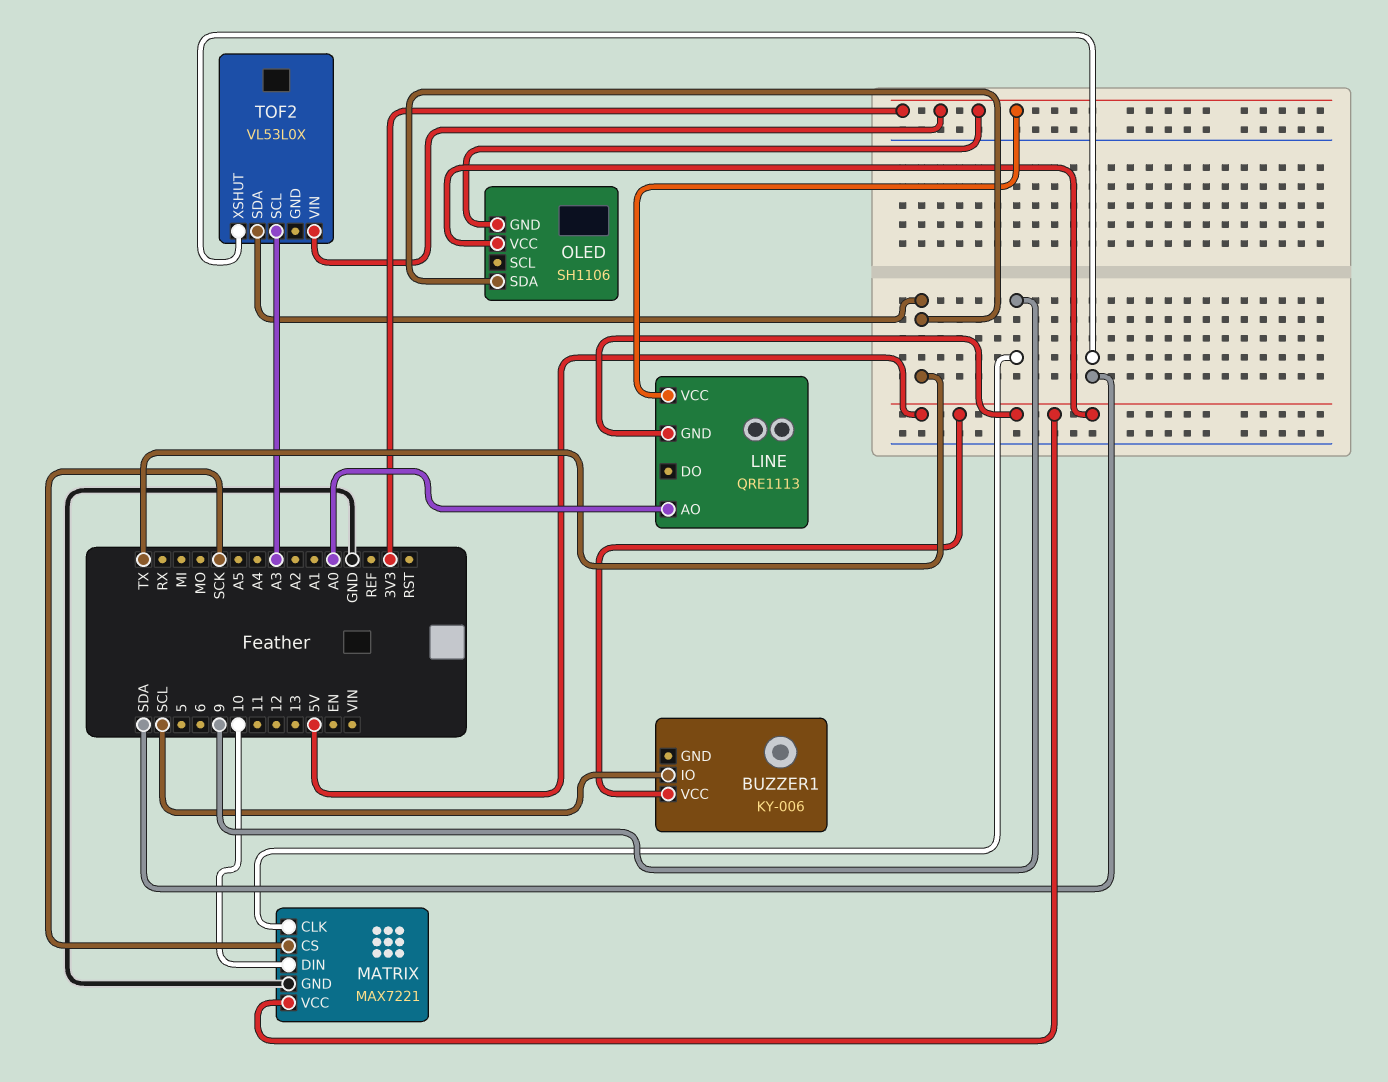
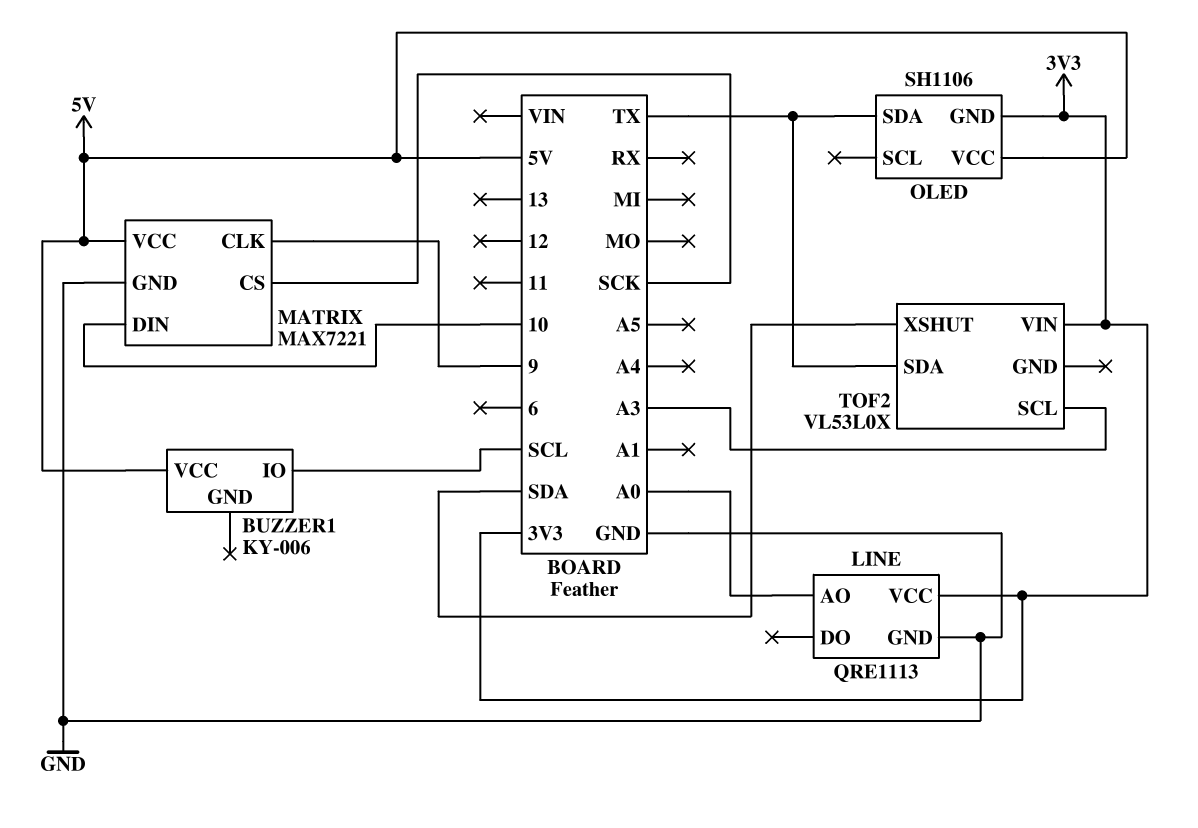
LINE pin GND: 5V -> GND

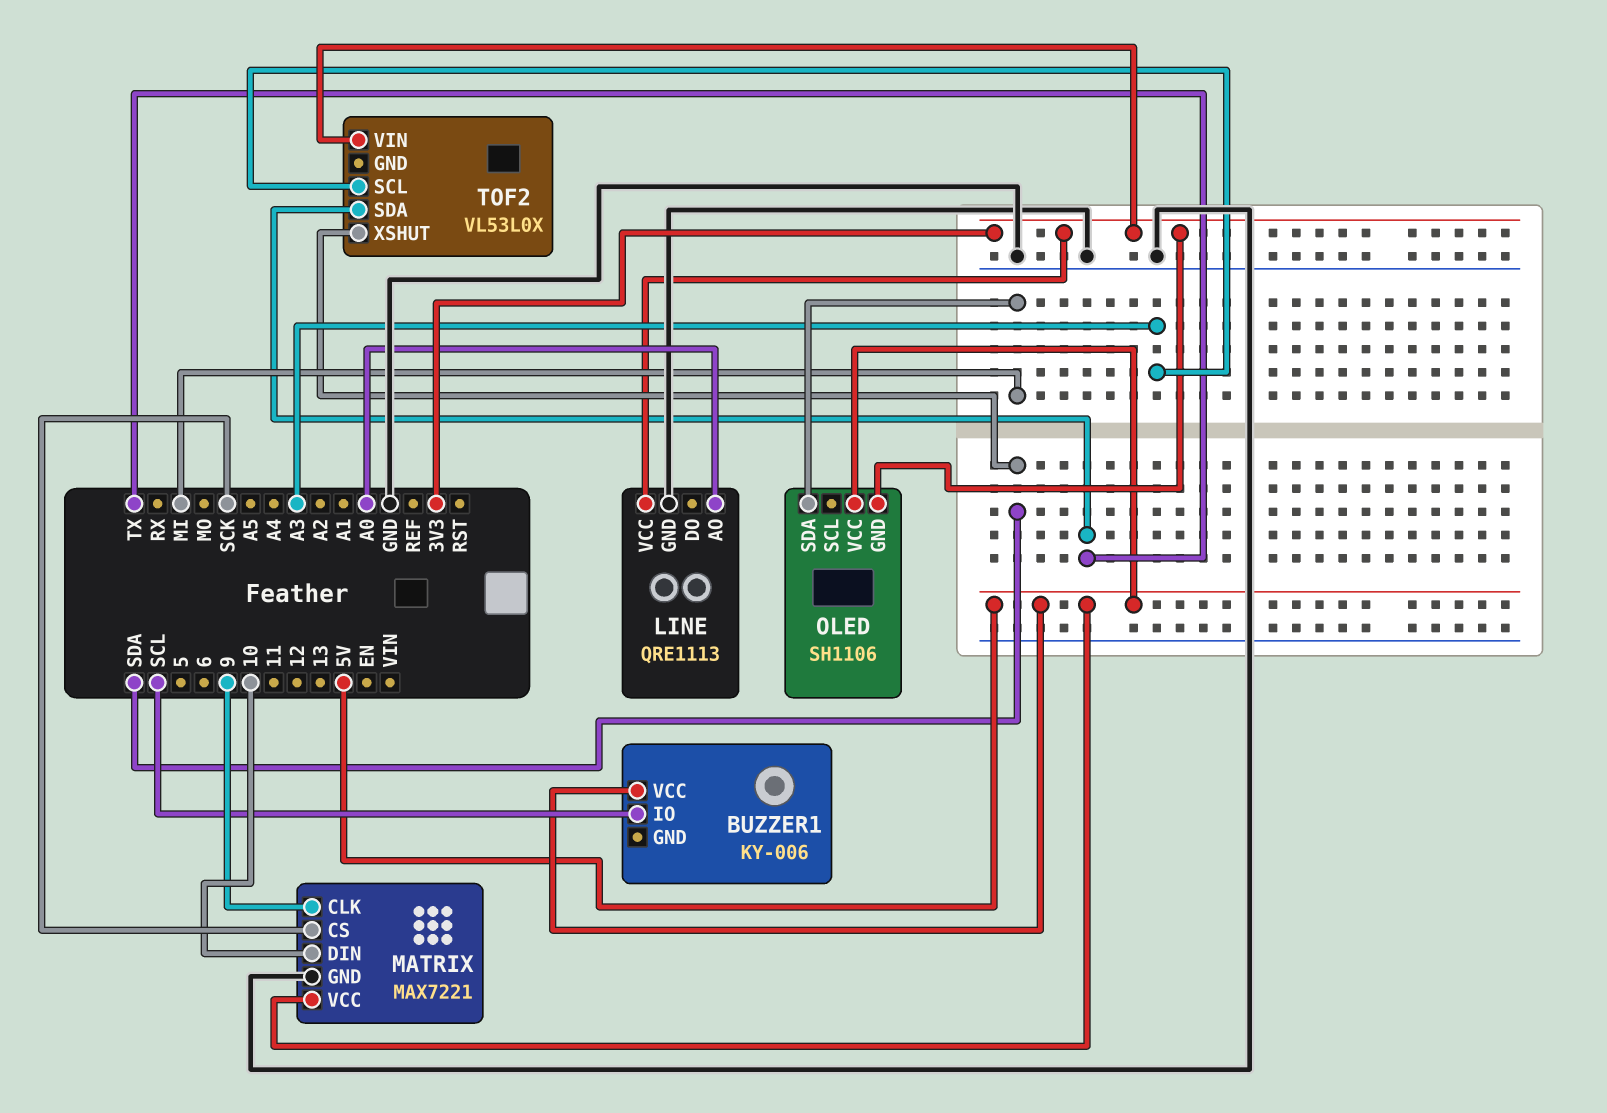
OLED pin SDA: TX -> MI

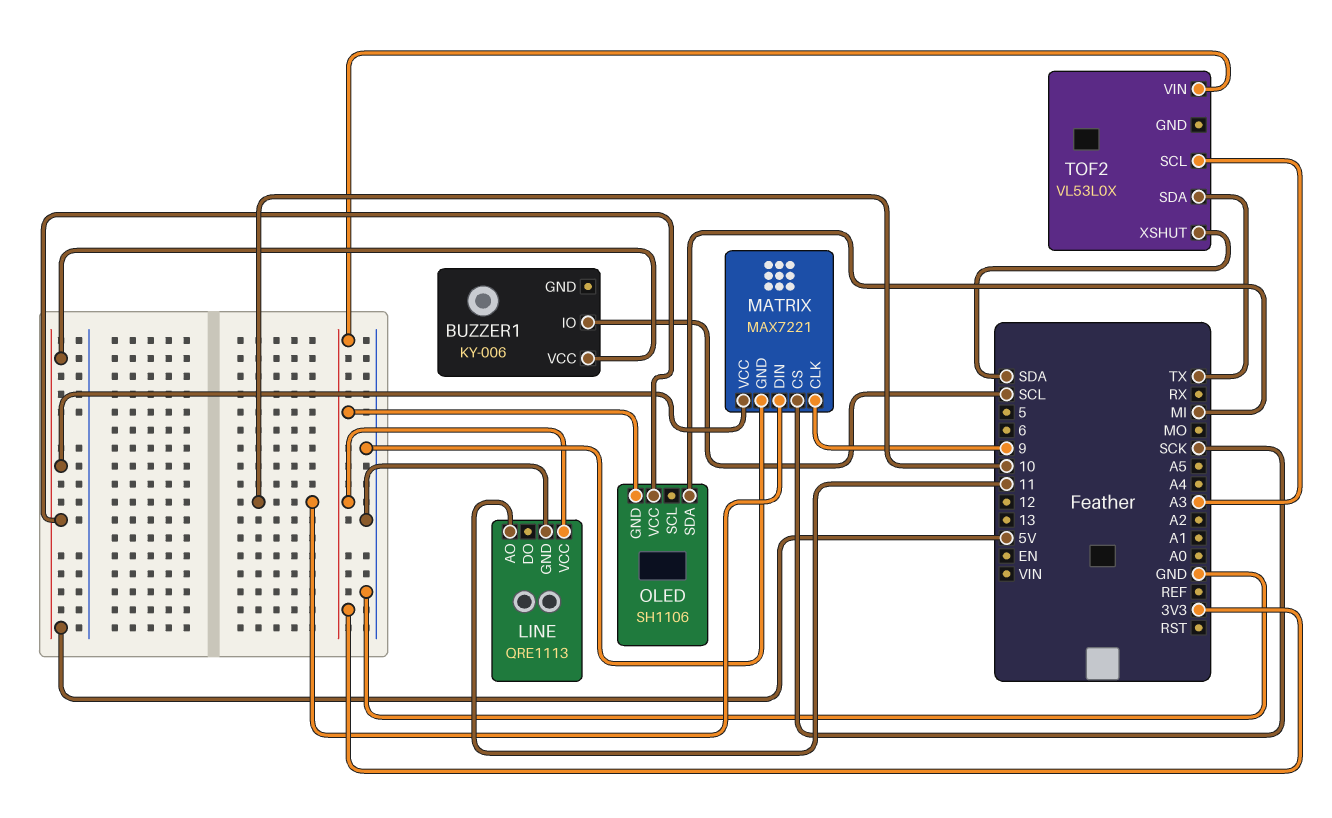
LINE pin AO: A0 -> 11

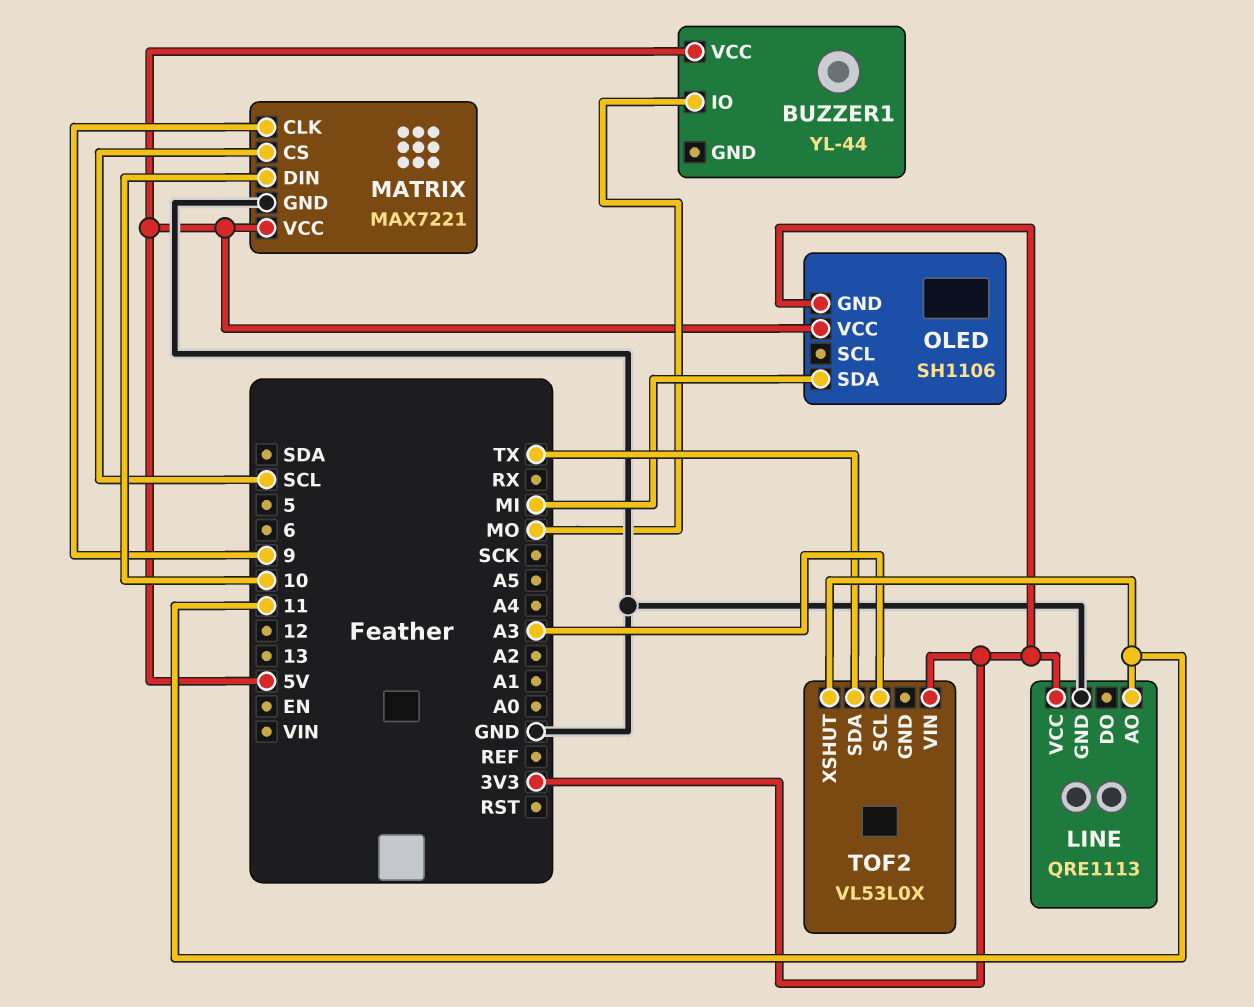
BUZZER1: KY-006 -> YL-44
BUZZER1 pin IO: SCL -> MO
MATRIX pin CS: SCK -> SCL
TOF2 pin XSHUT: SDA -> 11

